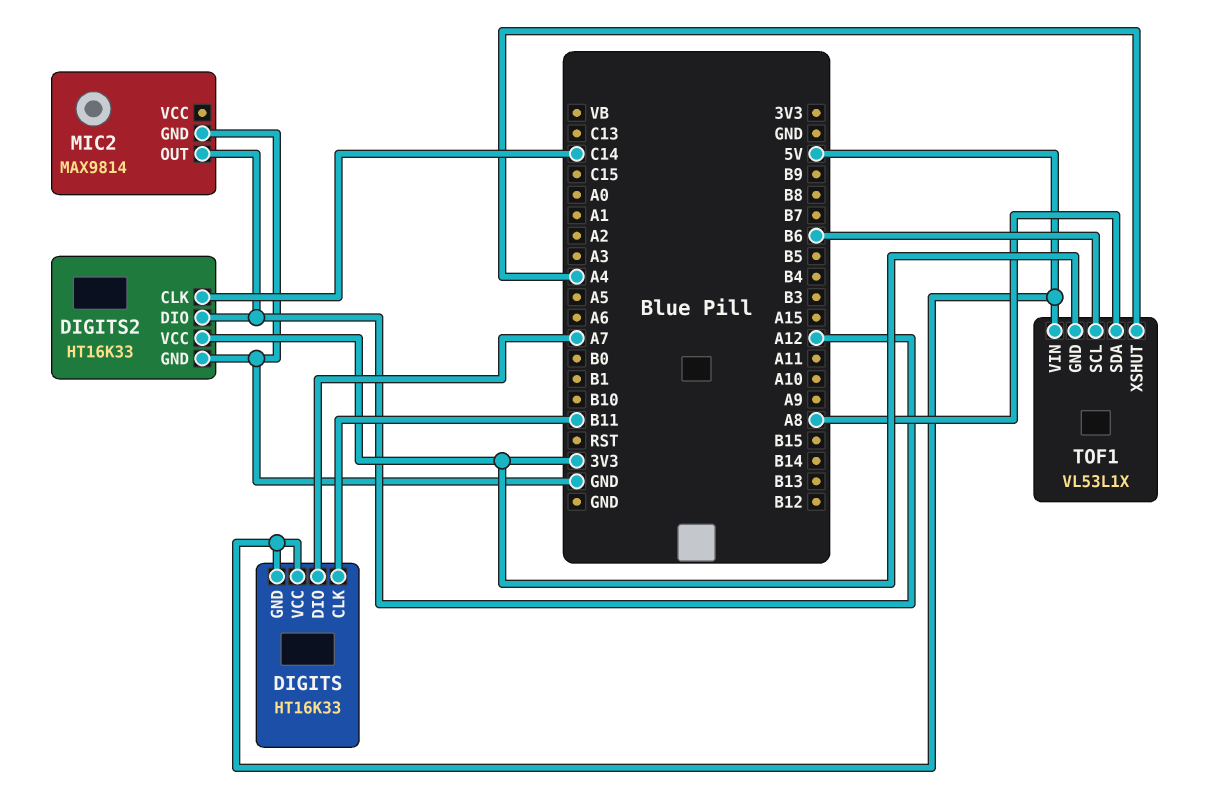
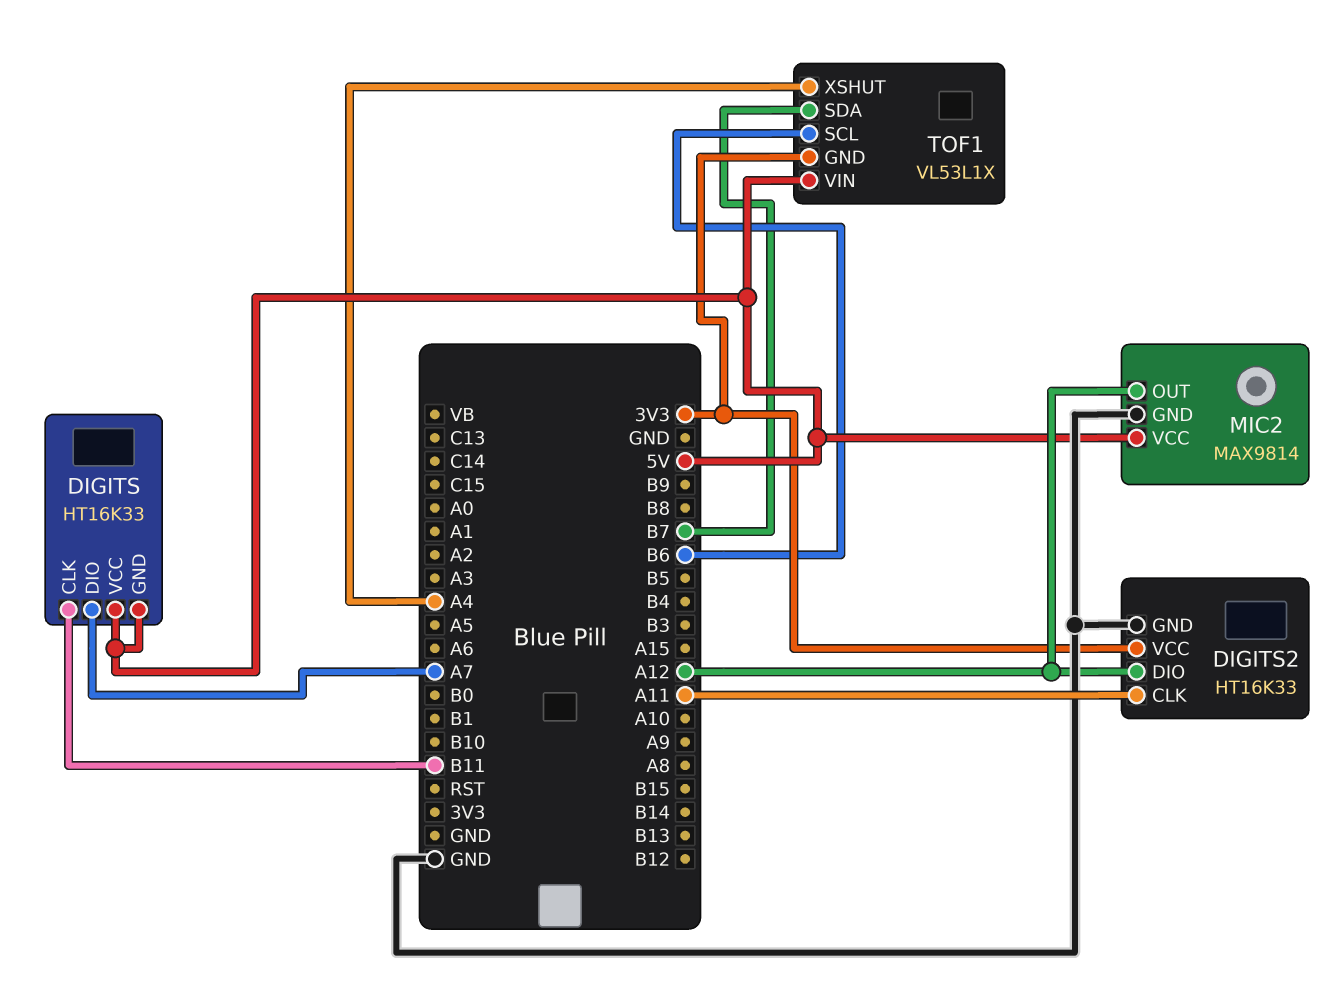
DIGITS2 pin CLK: C14 -> A11
MIC2 pin VCC: none -> 5V
TOF1 pin SDA: A8 -> B7

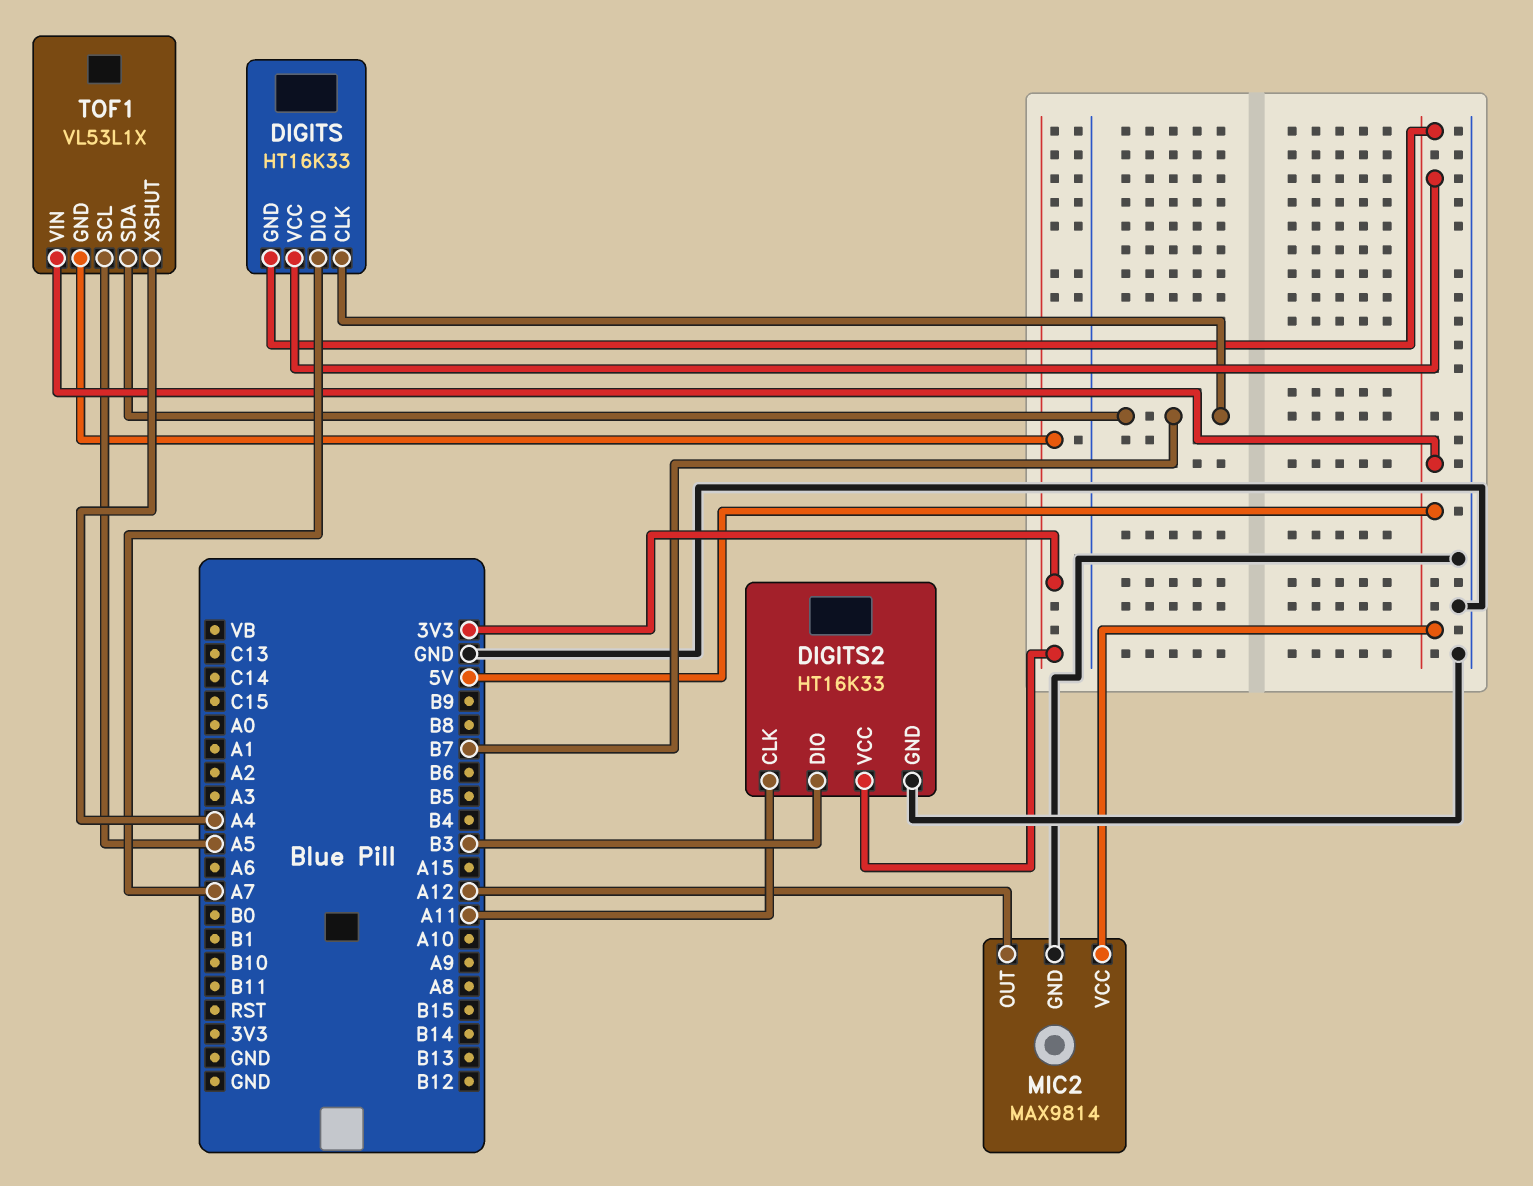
DIGITS pin CLK: B11 -> B7
DIGITS2 pin DIO: A12 -> B3
TOF1 pin SCL: B6 -> A5

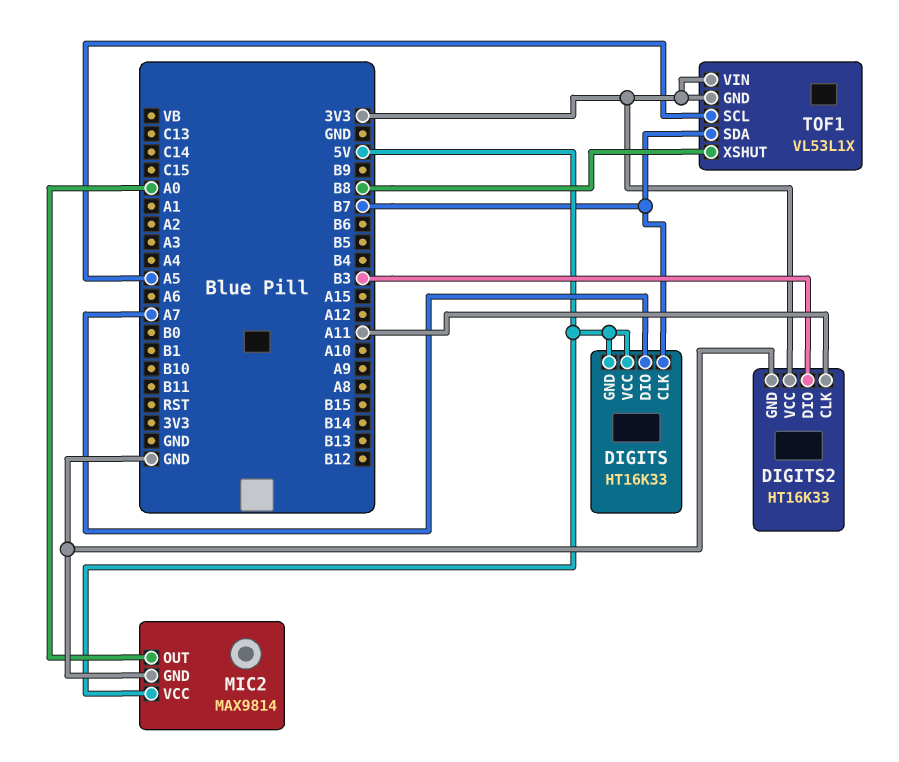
MIC2 pin OUT: A12 -> A0
TOF1 pin VIN: 5V -> 3V3
TOF1 pin XSHUT: A4 -> B8

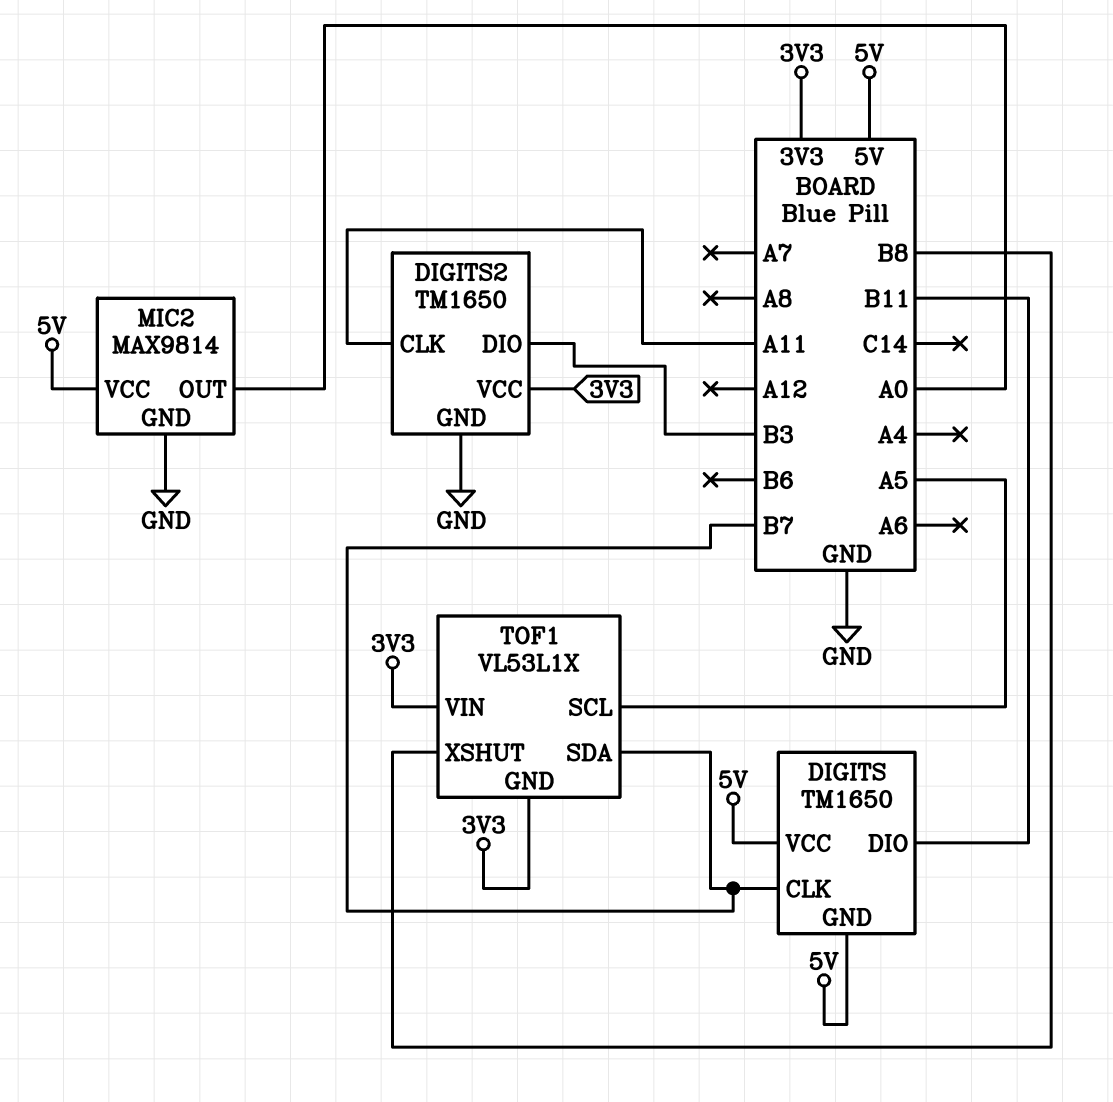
DIGITS: HT16K33 -> TM1650
DIGITS pin DIO: A7 -> B11
DIGITS2: HT16K33 -> TM1650

